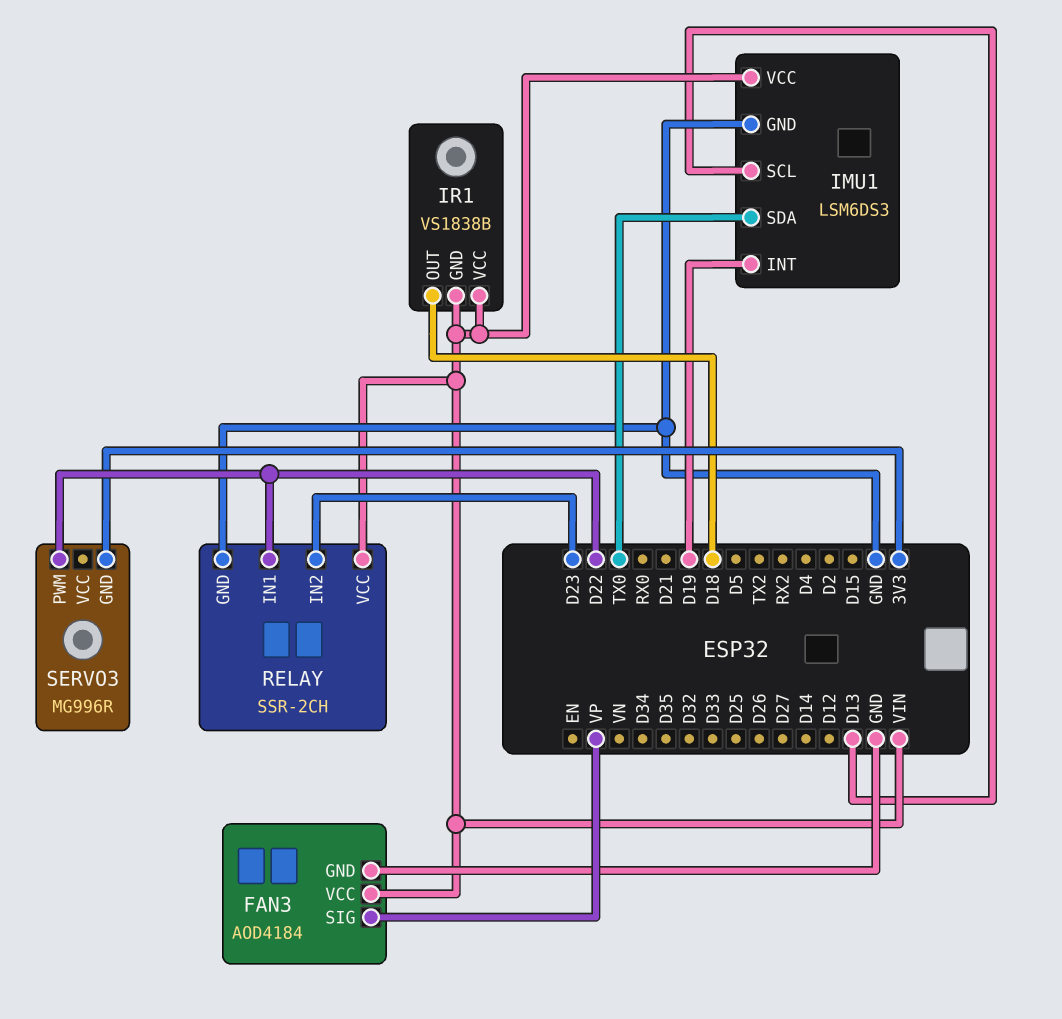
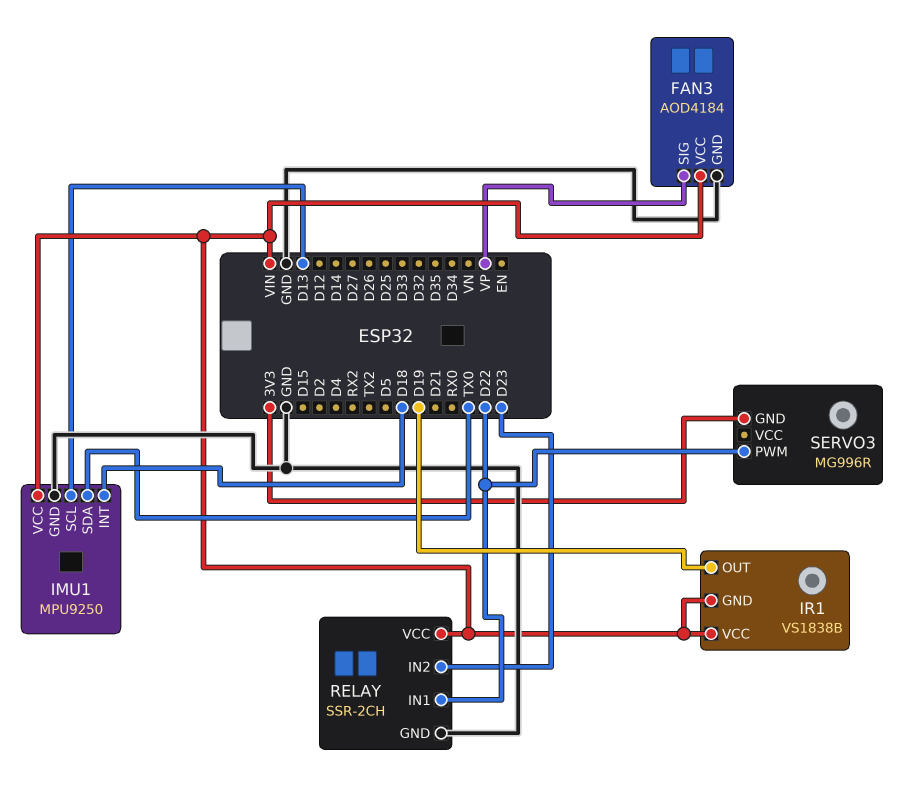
IMU1: LSM6DS3 -> MPU9250
IMU1 pin INT: D19 -> D18
IR1 pin OUT: D18 -> D19

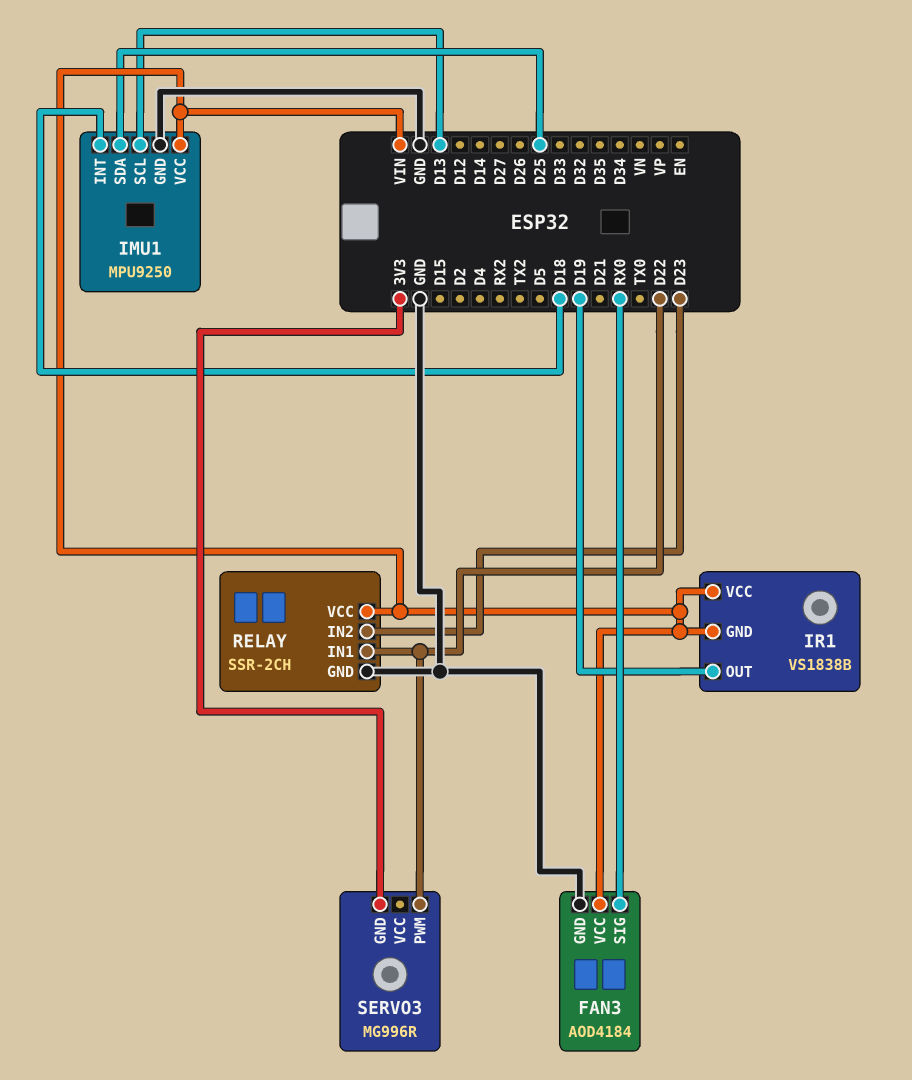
FAN3 pin SIG: VP -> RX0
IMU1 pin SDA: TX0 -> D25

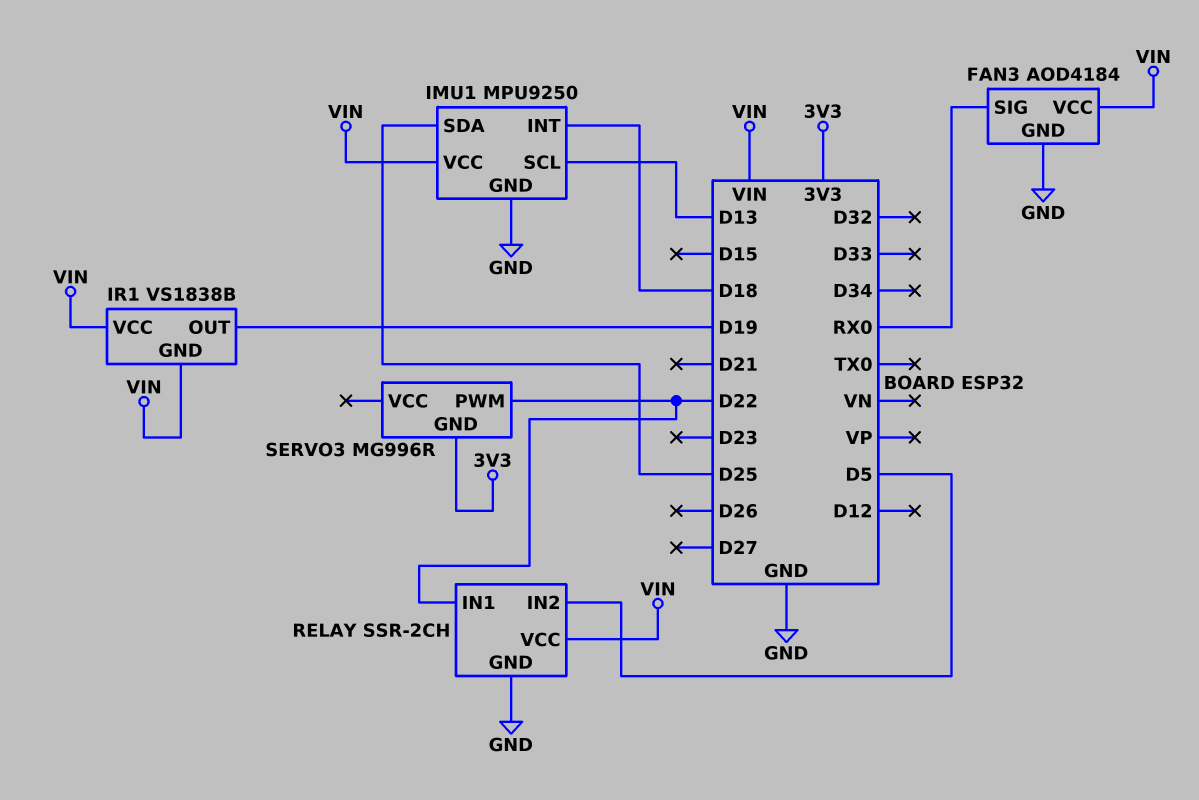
RELAY pin IN2: D23 -> D5

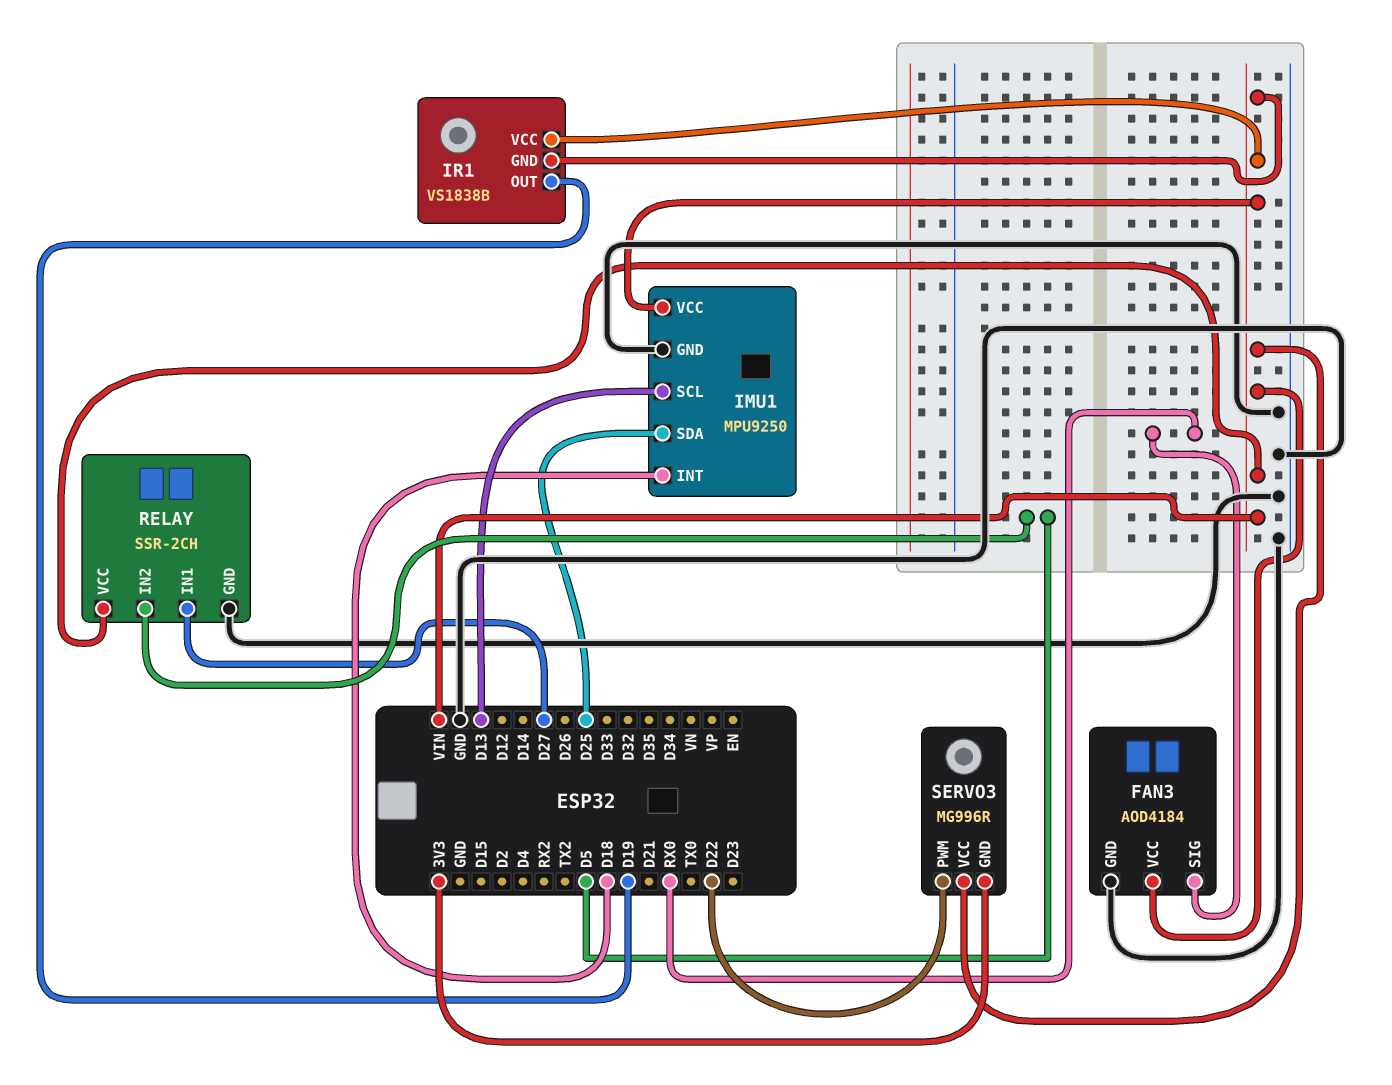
RELAY pin IN1: D22 -> D27
SERVO3 pin VCC: none -> VIN

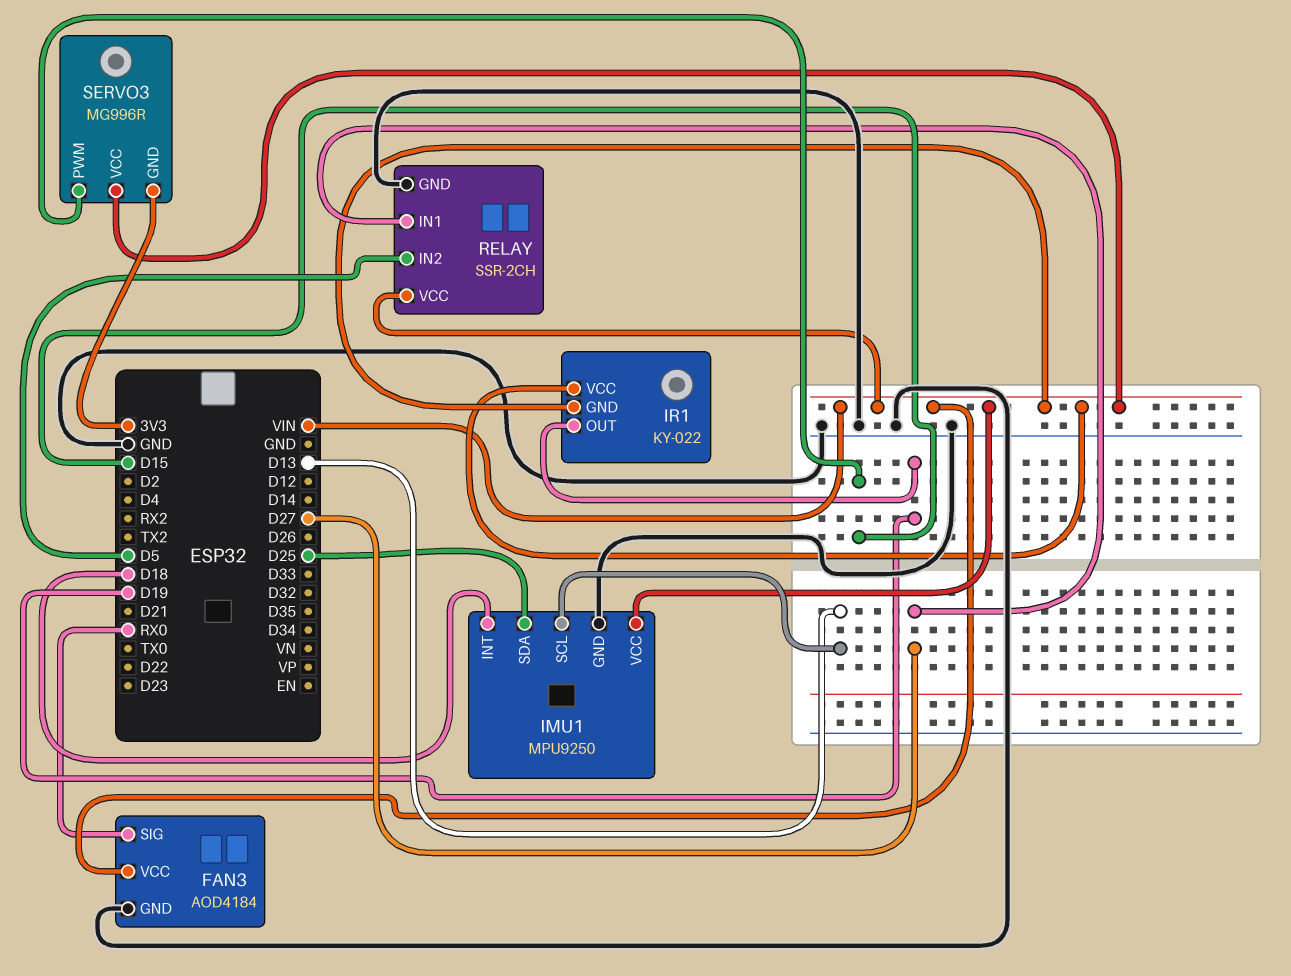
IR1: VS1838B -> KY-022
SERVO3 pin PWM: D22 -> D15

